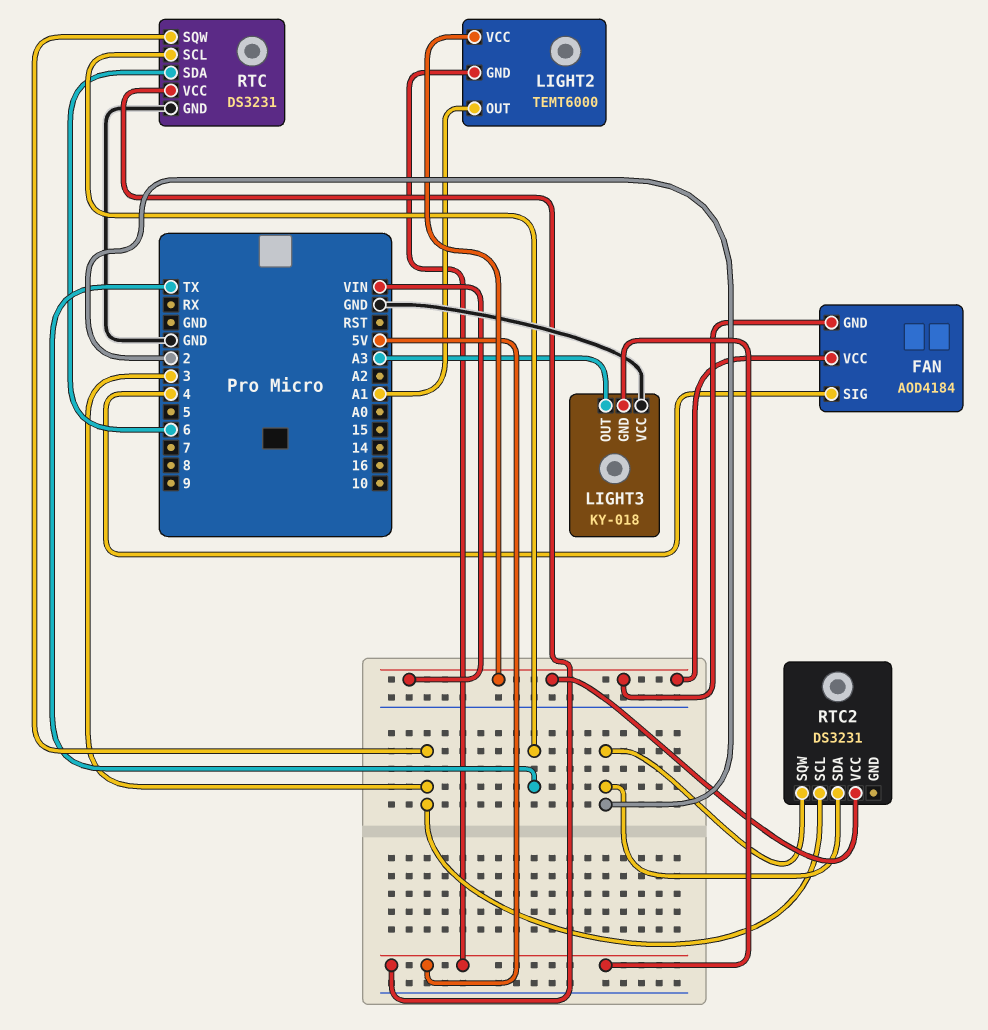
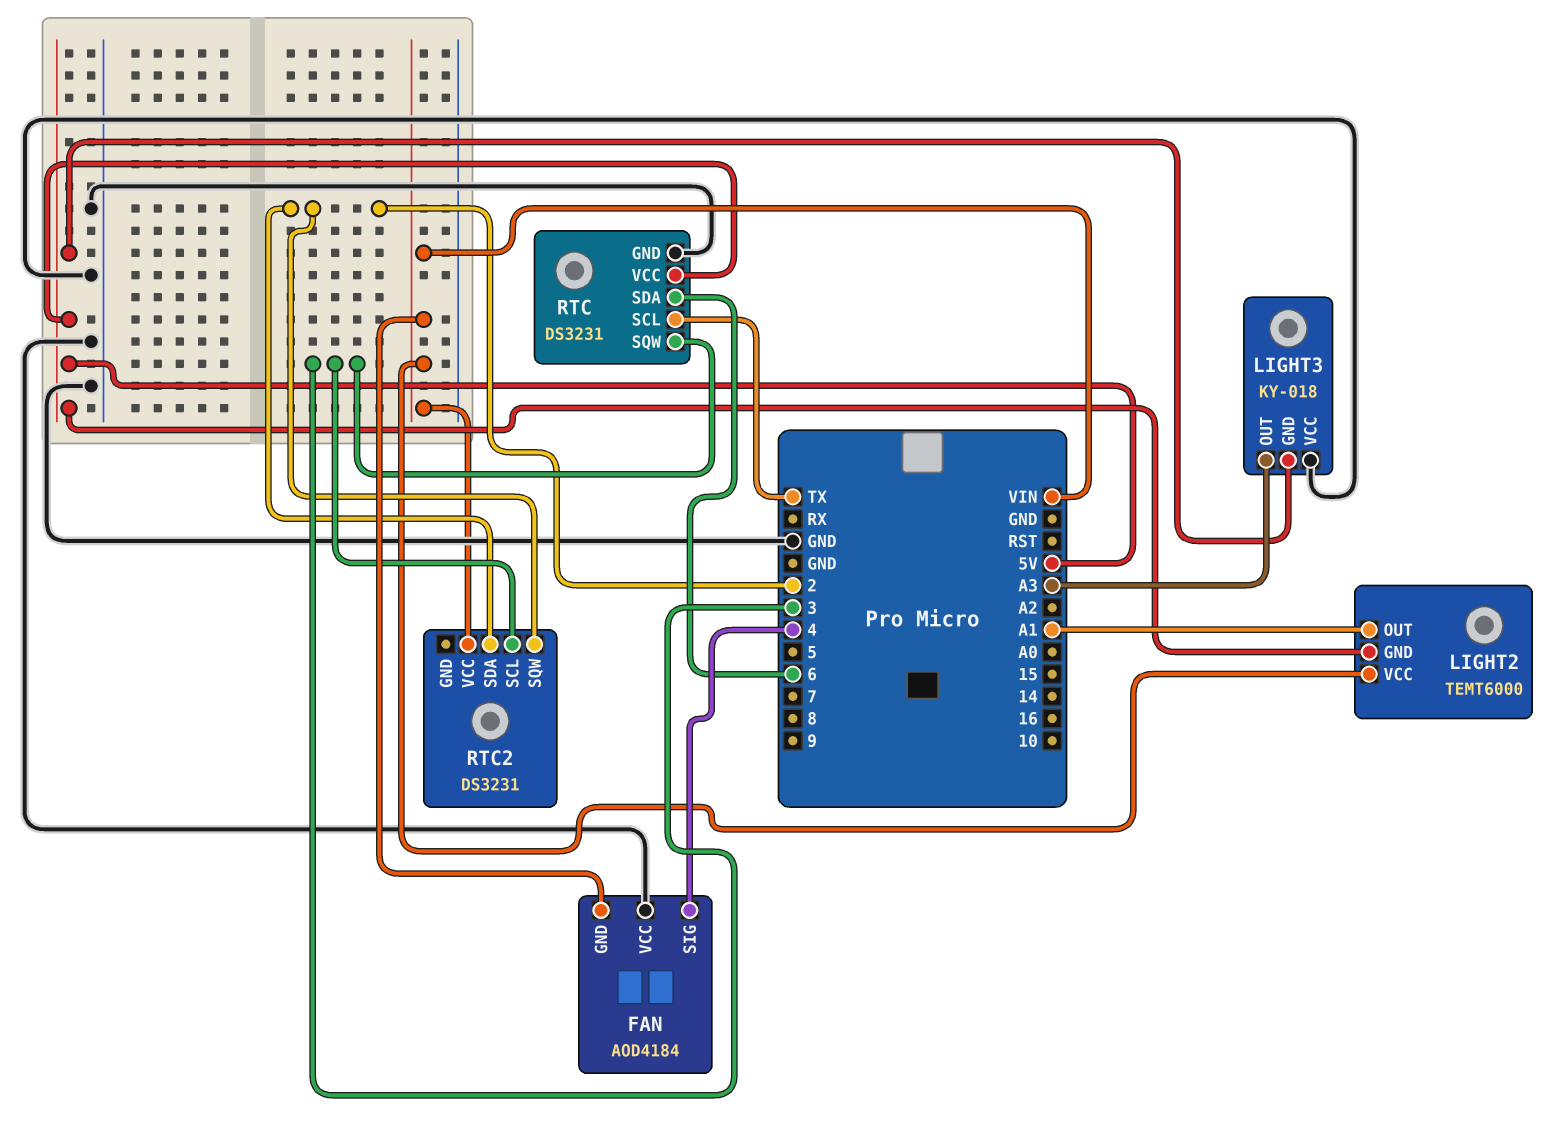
FAN pin VCC: VIN -> GND

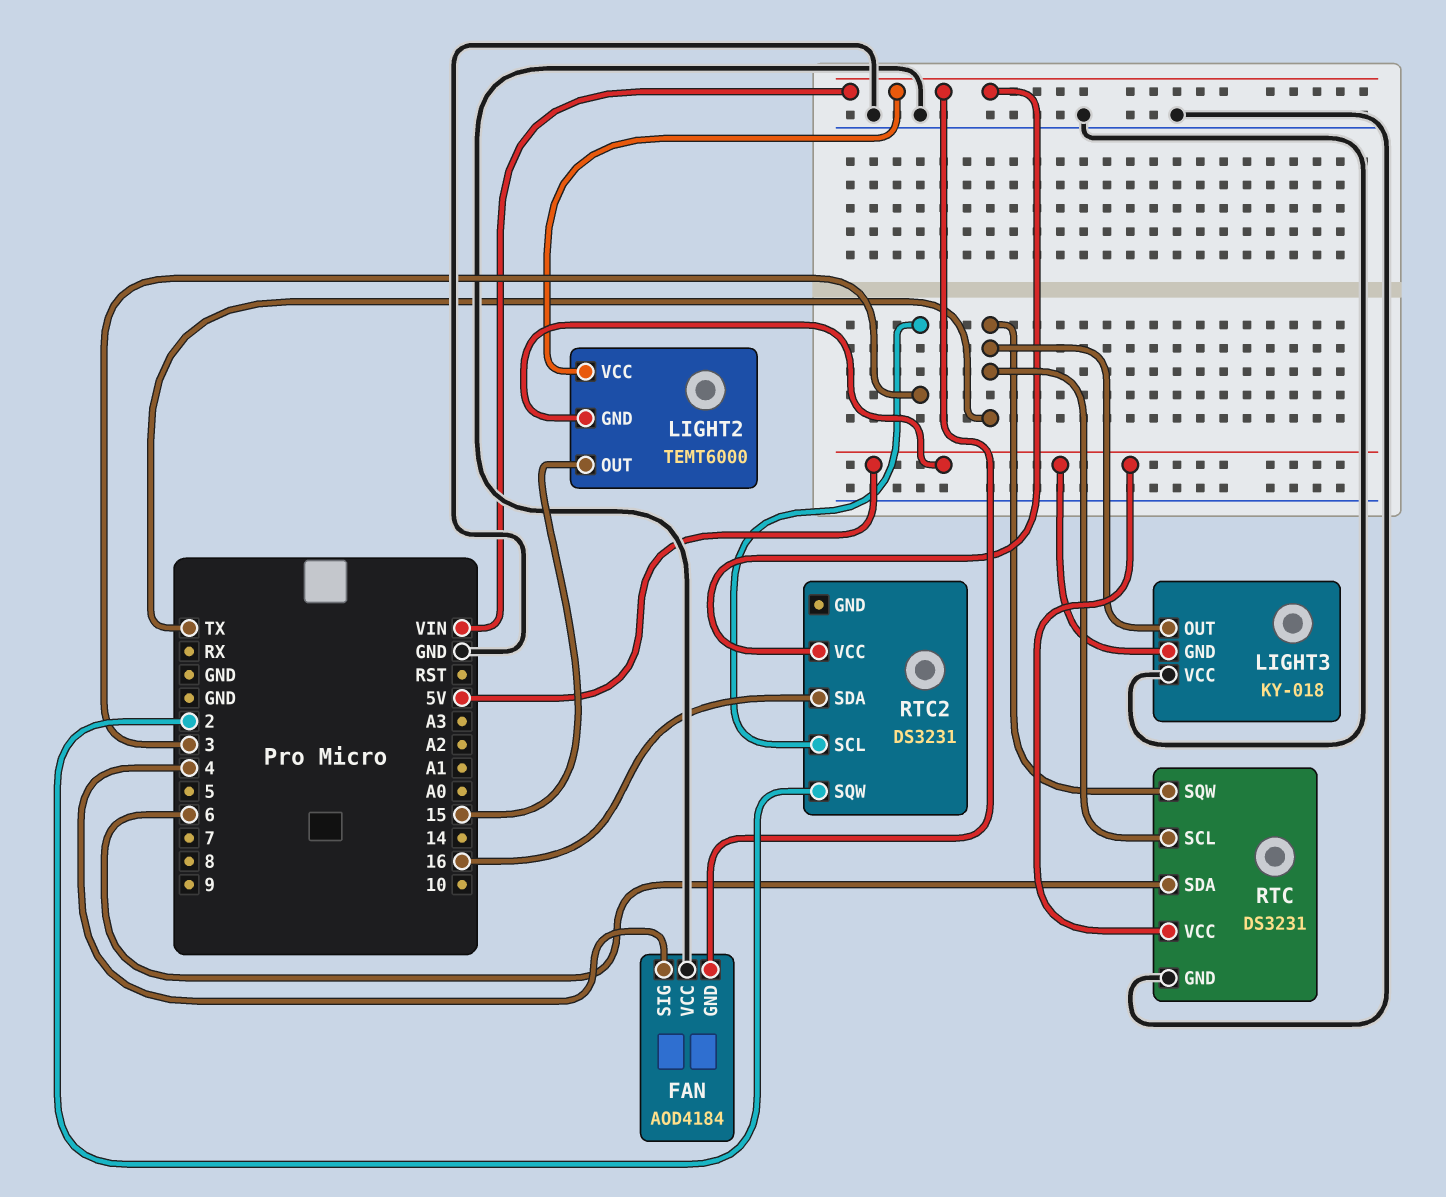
LIGHT2 pin OUT: A1 -> 15
LIGHT3 pin OUT: A3 -> TX
RTC pin SQW: 3 -> TX
RTC2 pin SDA: 2 -> 16

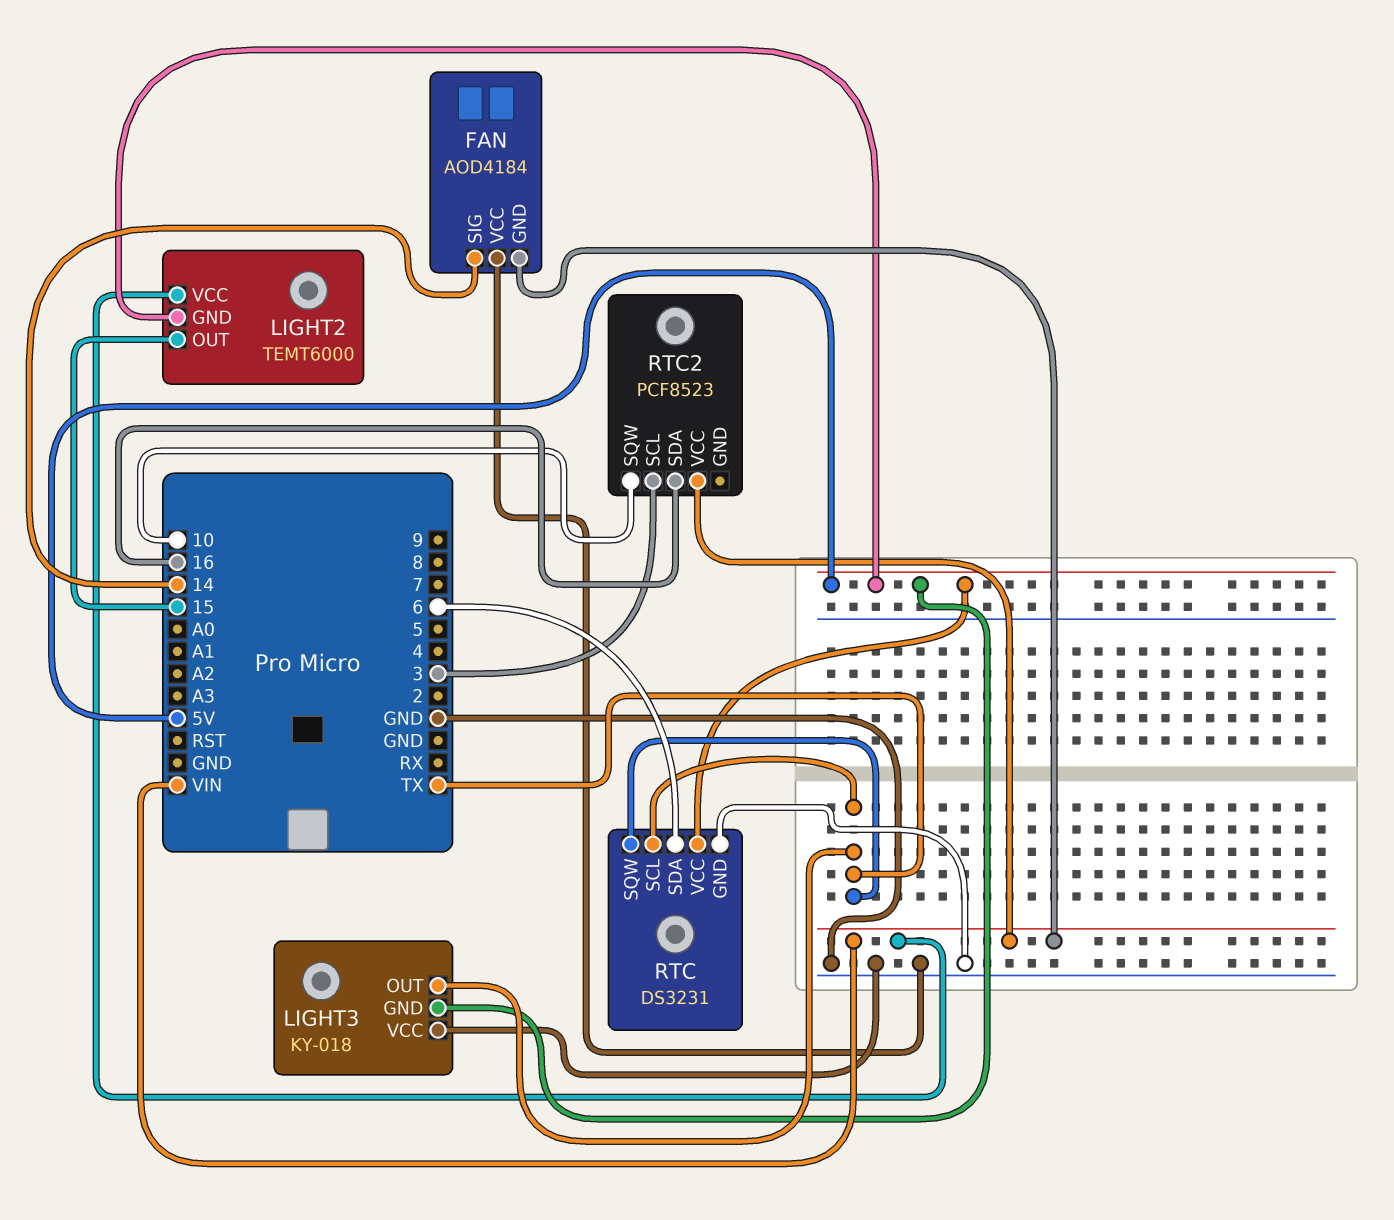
FAN pin SIG: 4 -> 14
RTC2: DS3231 -> PCF8523
RTC2 pin SQW: 2 -> 10

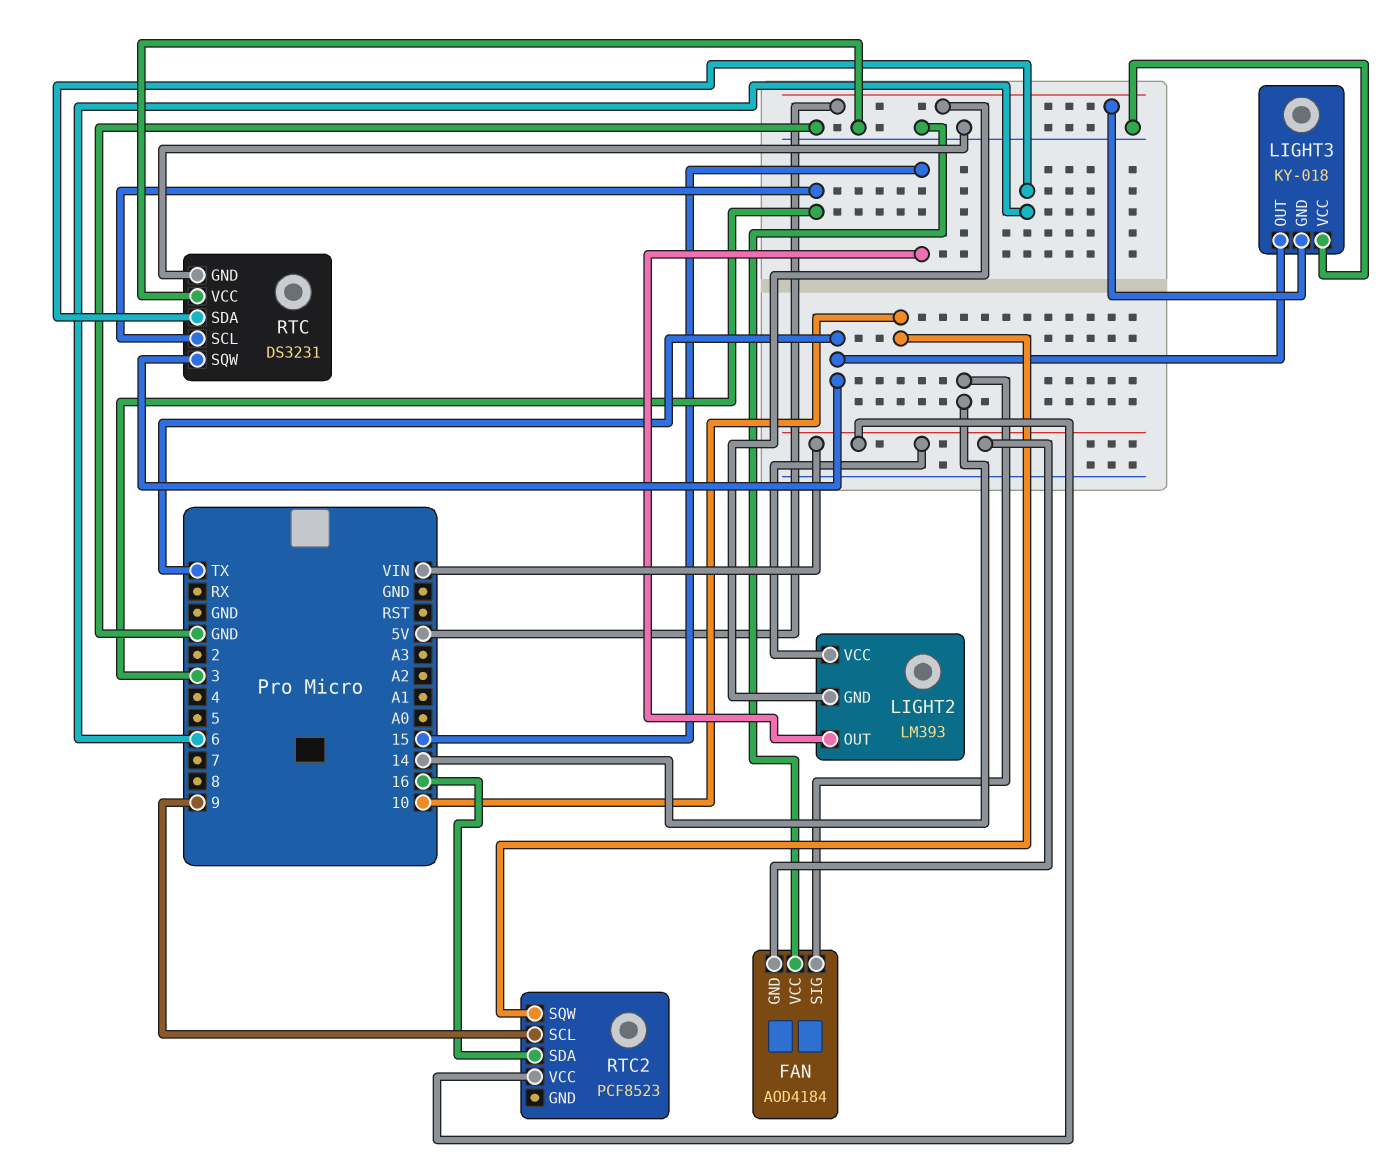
LIGHT2: TEMT6000 -> LM393
RTC pin SCL: TX -> 3
RTC pin VCC: 5V -> GND
RTC2 pin SCL: 3 -> 9

